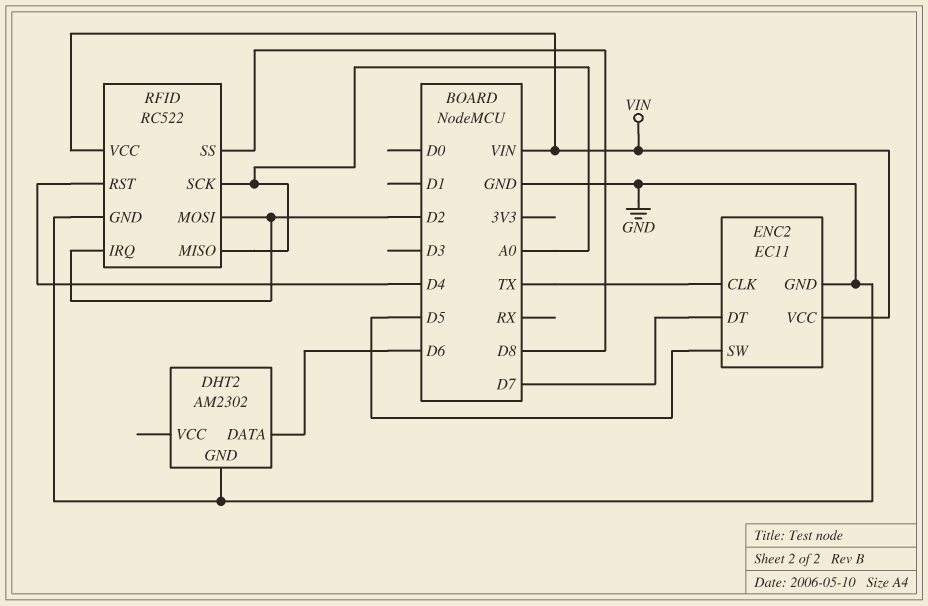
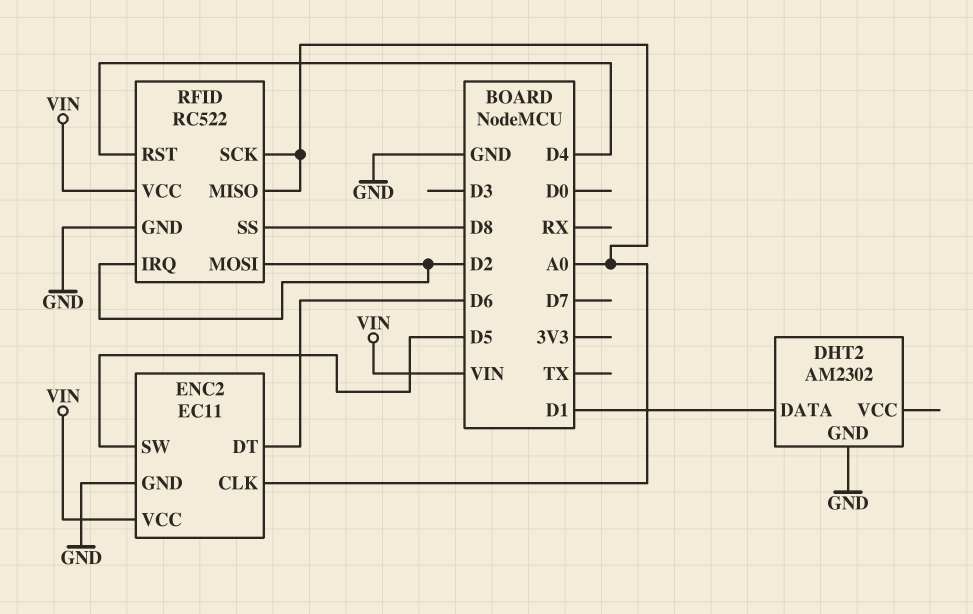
DHT2 pin DATA: D6 -> D1
ENC2 pin CLK: TX -> A0
ENC2 pin DT: D7 -> D6

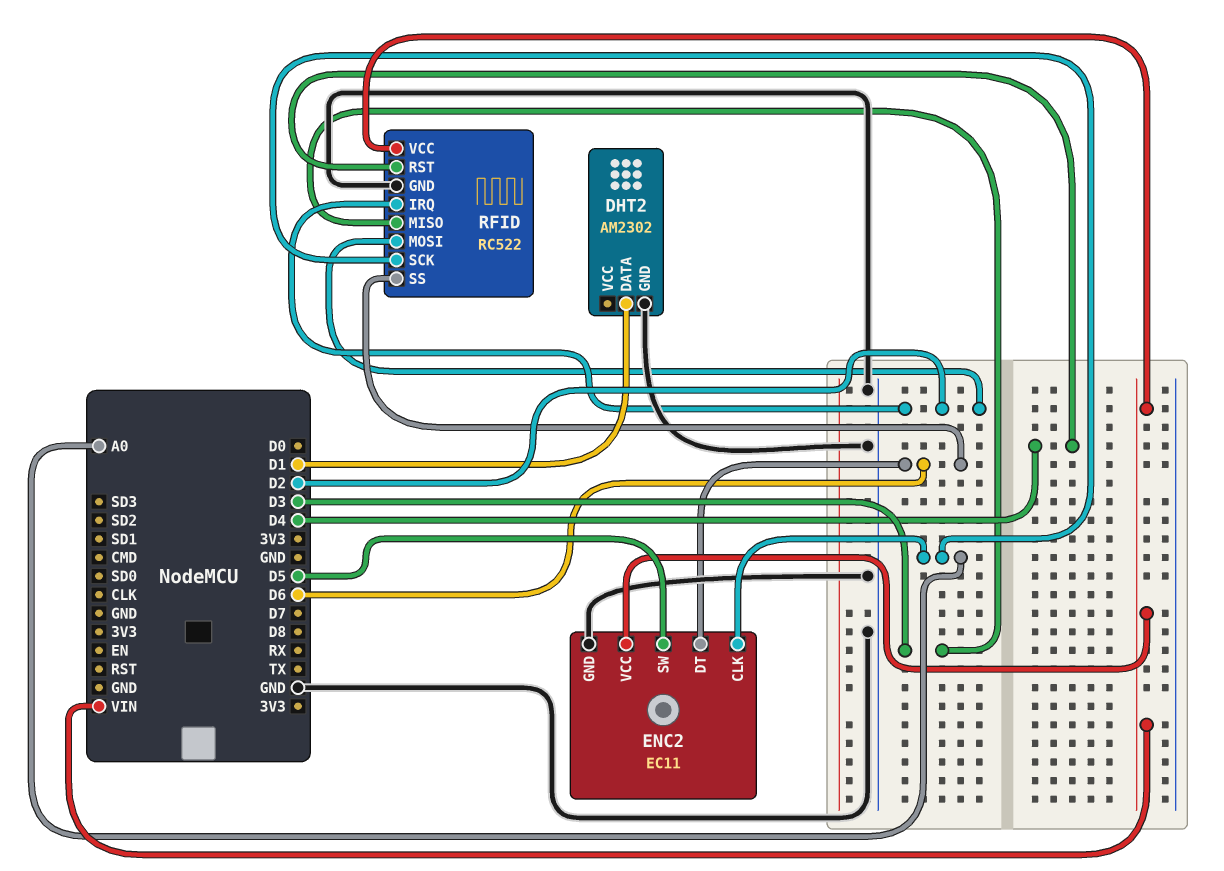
RFID pin MISO: A0 -> D3
RFID pin SS: D8 -> D6

